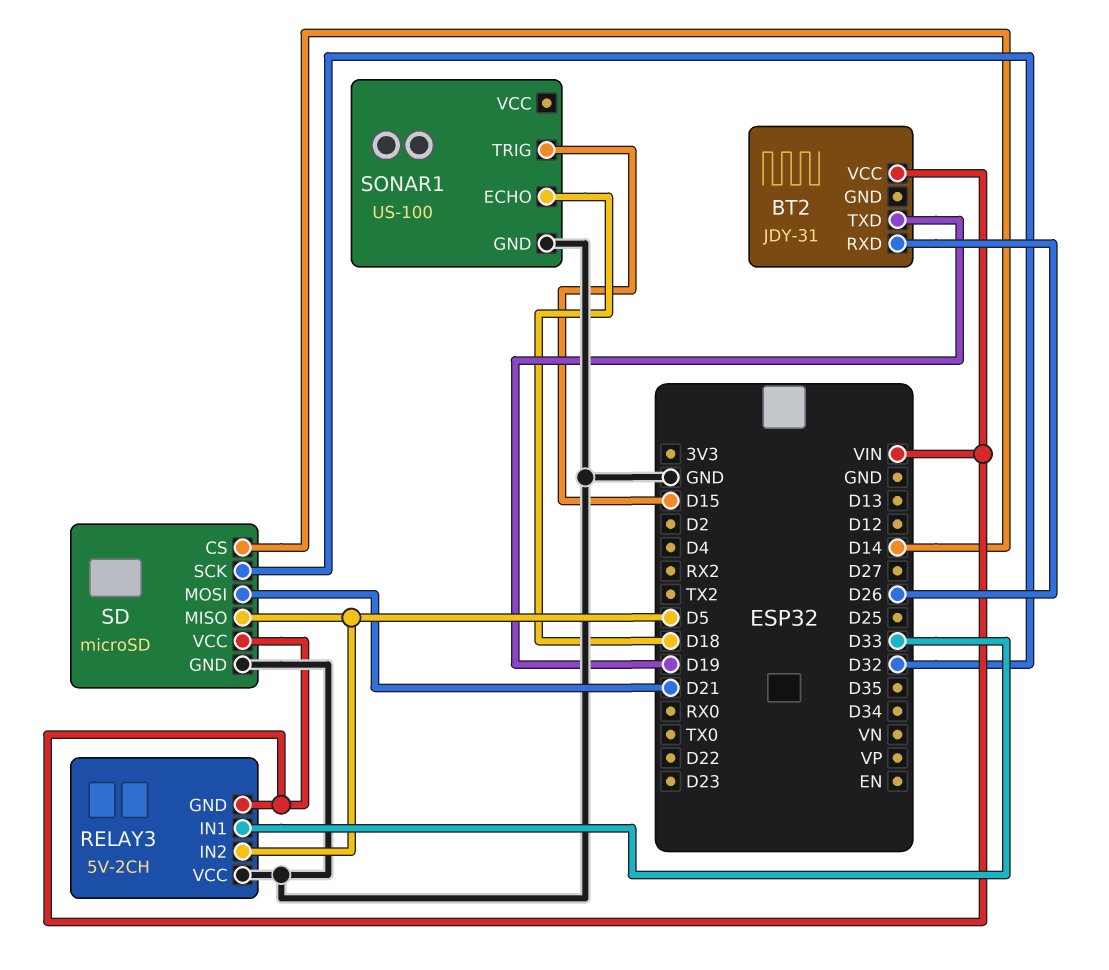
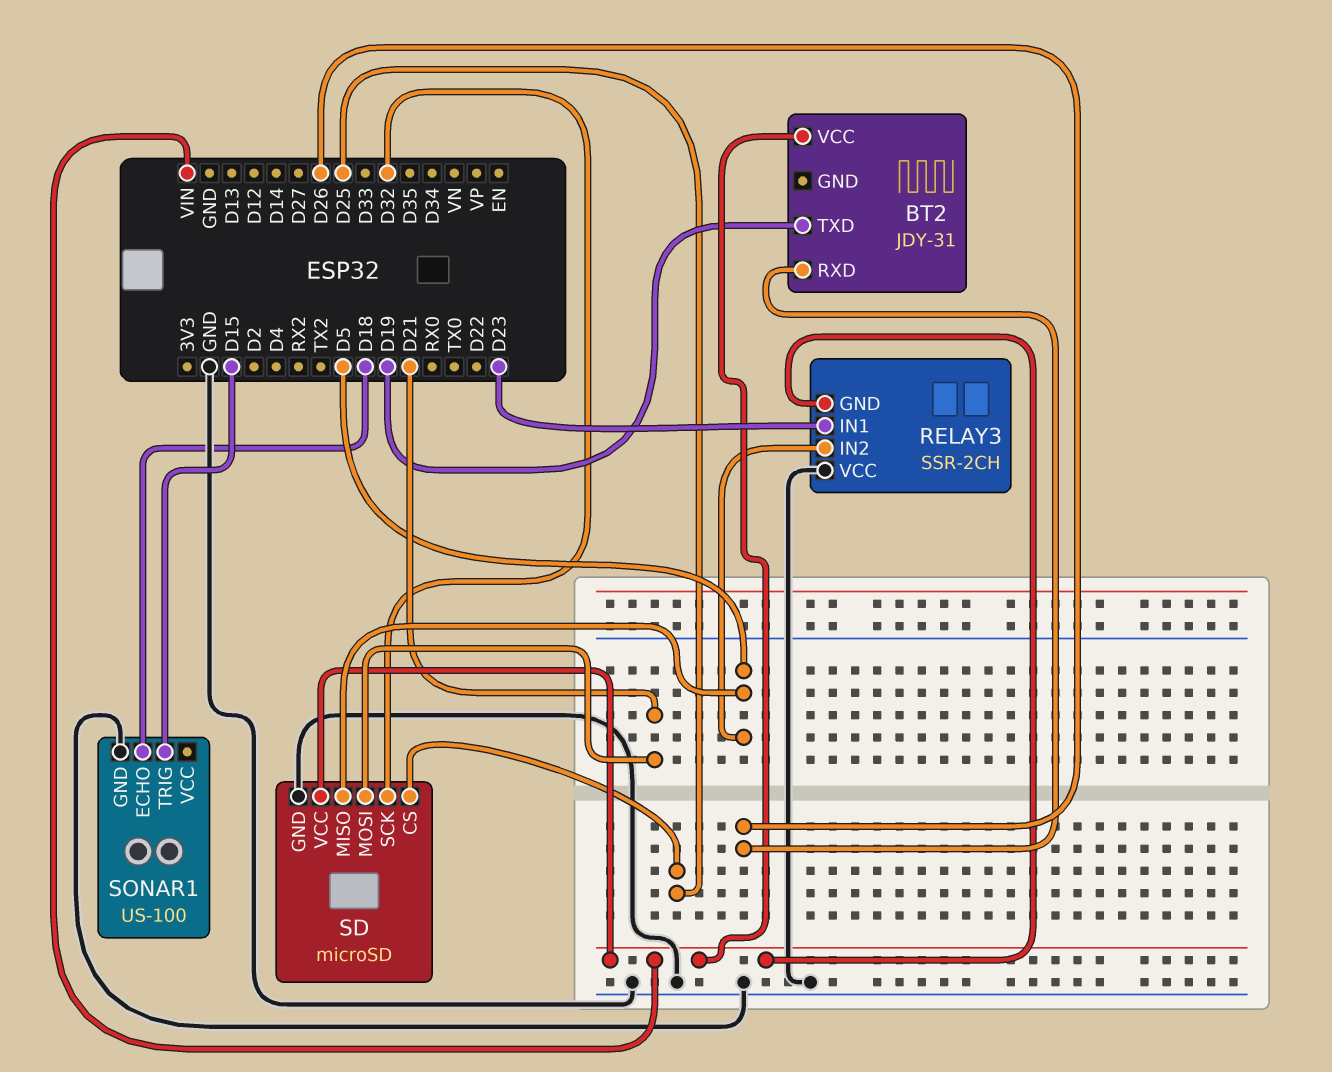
RELAY3: 5V-2CH -> SSR-2CH
RELAY3 pin IN1: D33 -> D23
SD pin CS: D14 -> D25

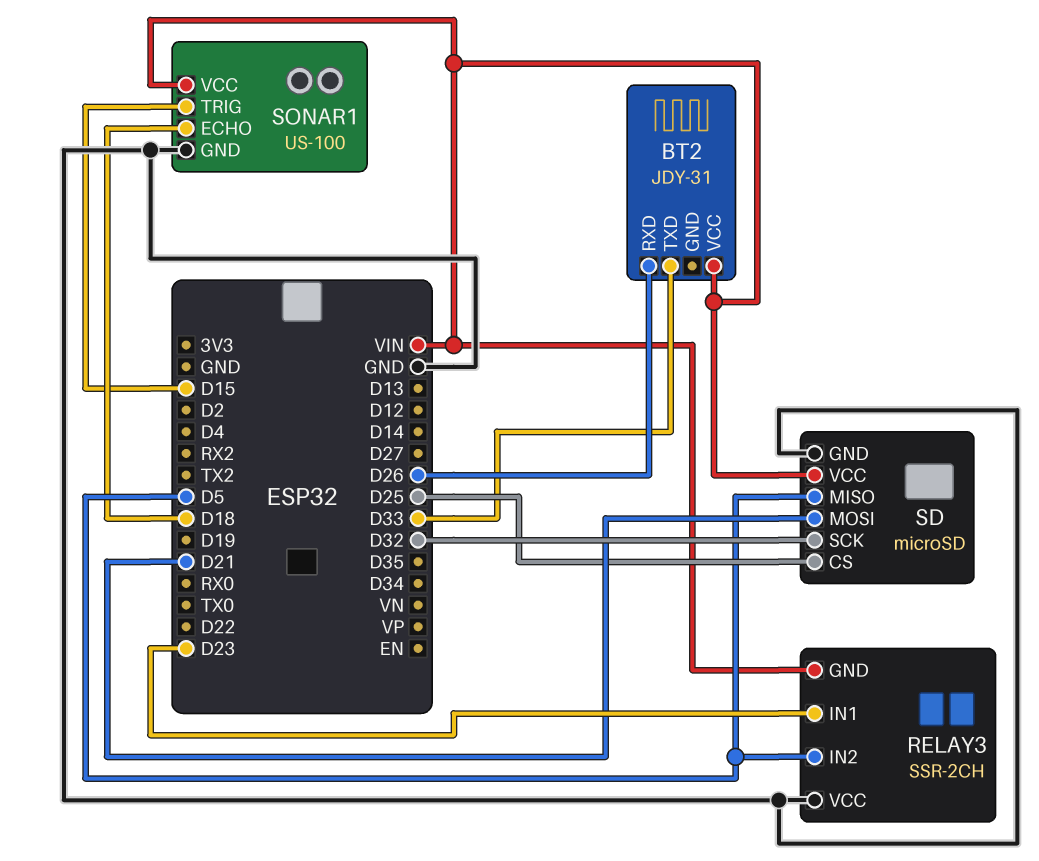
BT2 pin TXD: D19 -> D33
SONAR1 pin VCC: none -> VIN

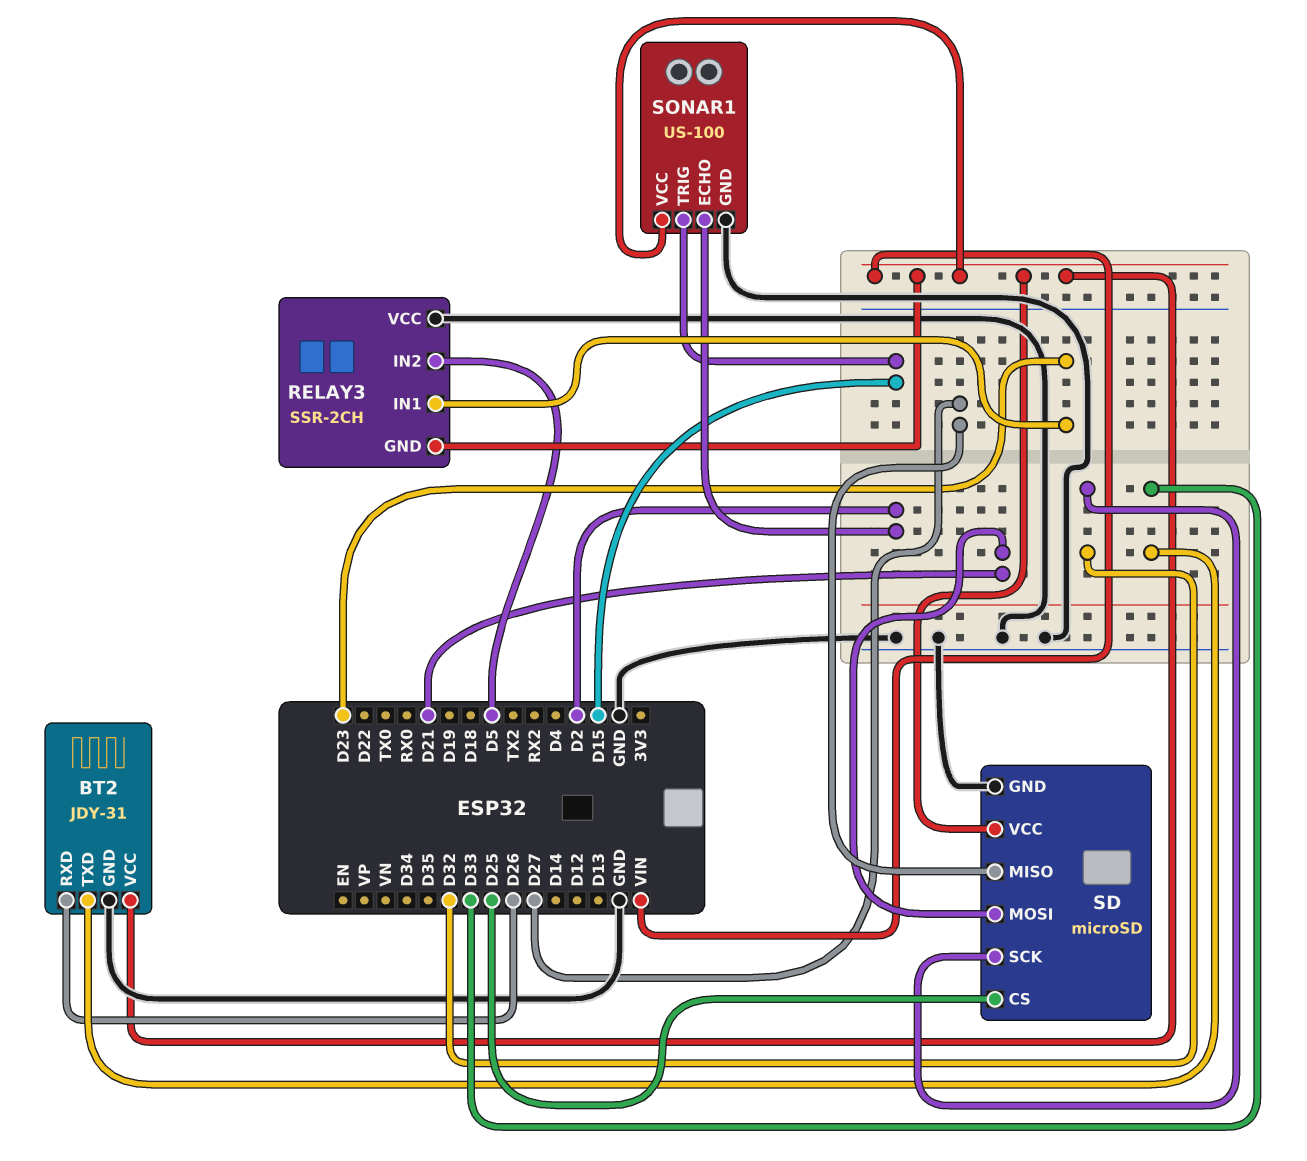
BT2 pin GND: none -> GND
SD pin MISO: D5 -> D27
SONAR1 pin ECHO: D18 -> D2

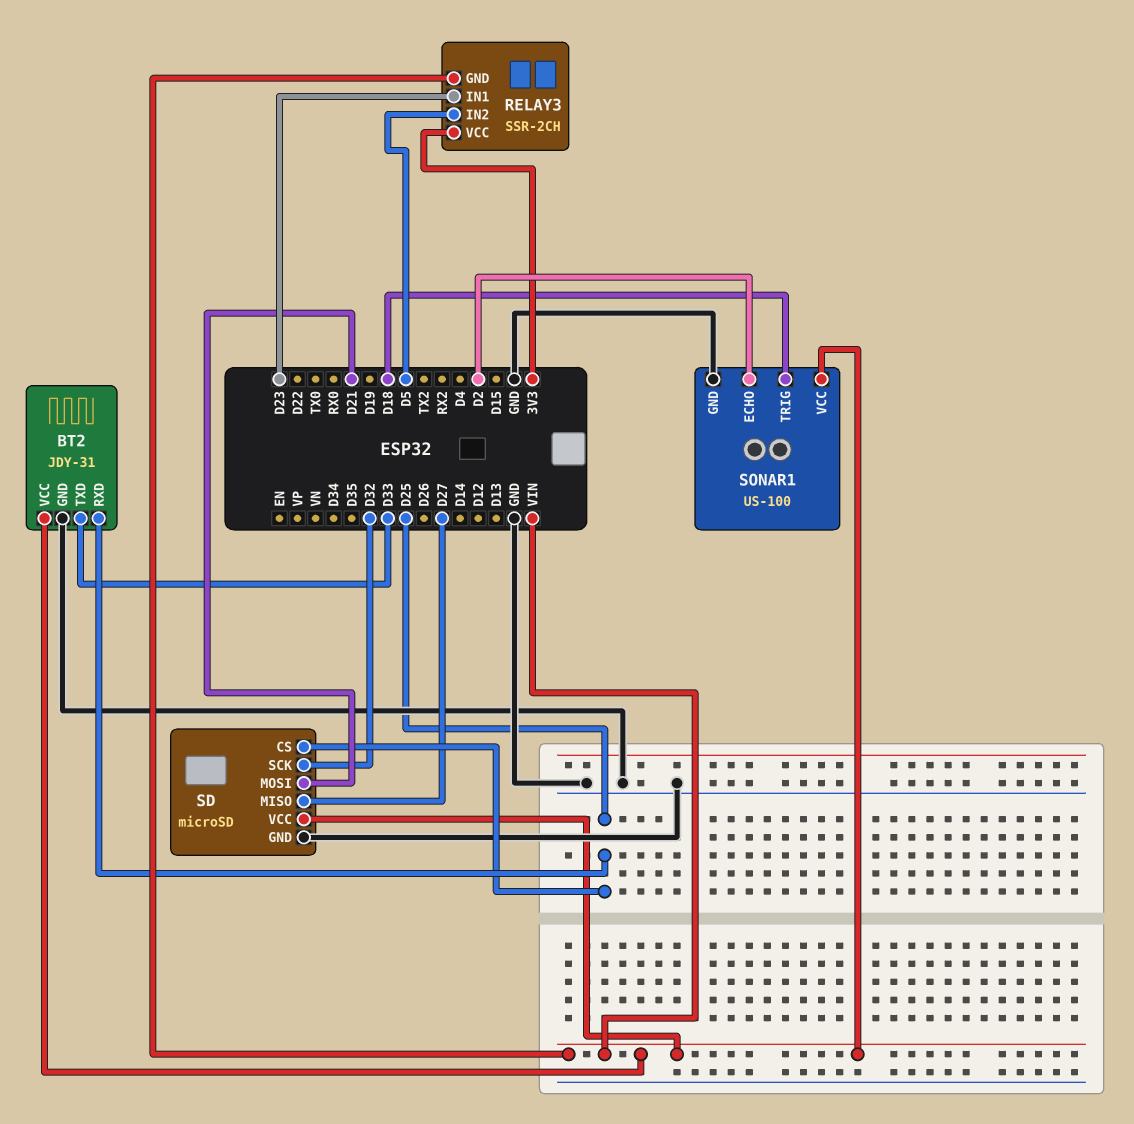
BT2 pin RXD: D26 -> D25
RELAY3 pin VCC: GND -> 3V3
SONAR1 pin TRIG: D15 -> D18

